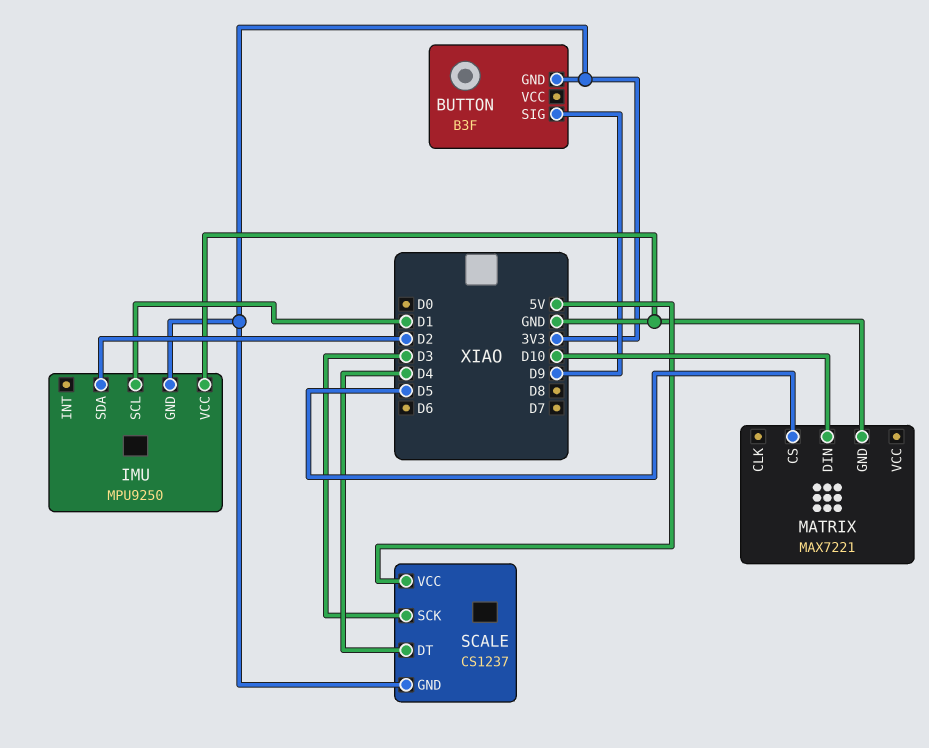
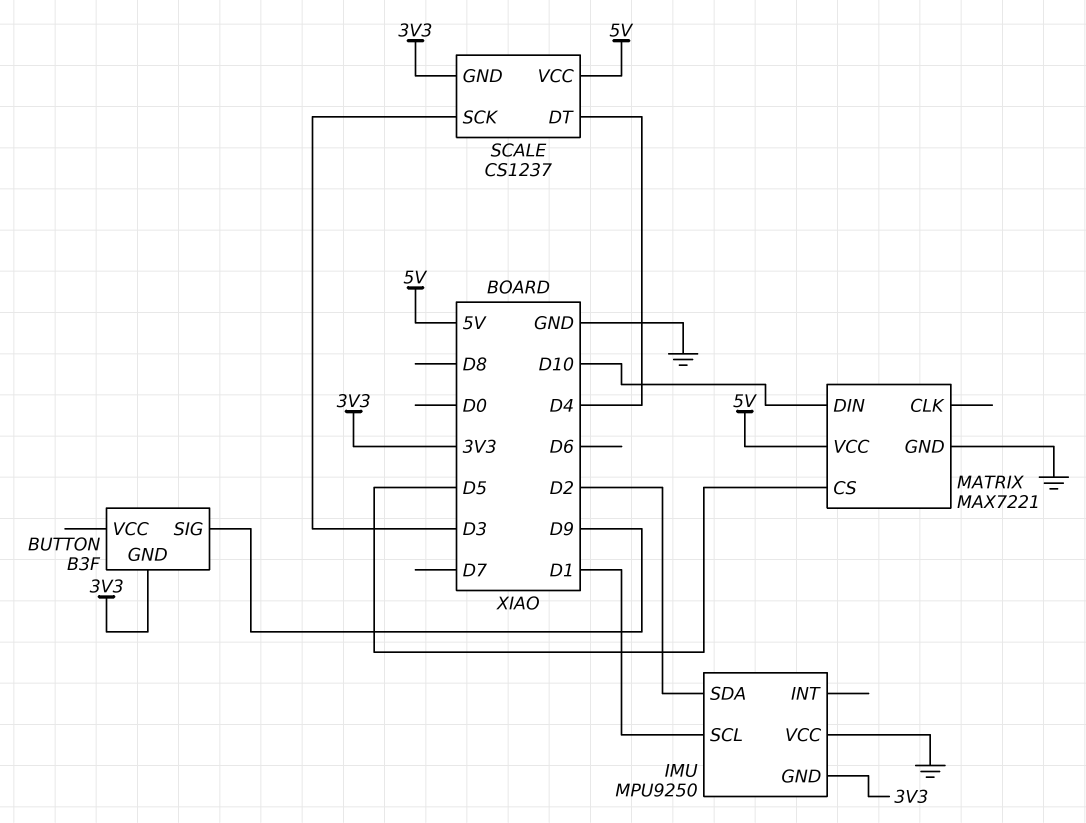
MATRIX pin VCC: none -> 5V

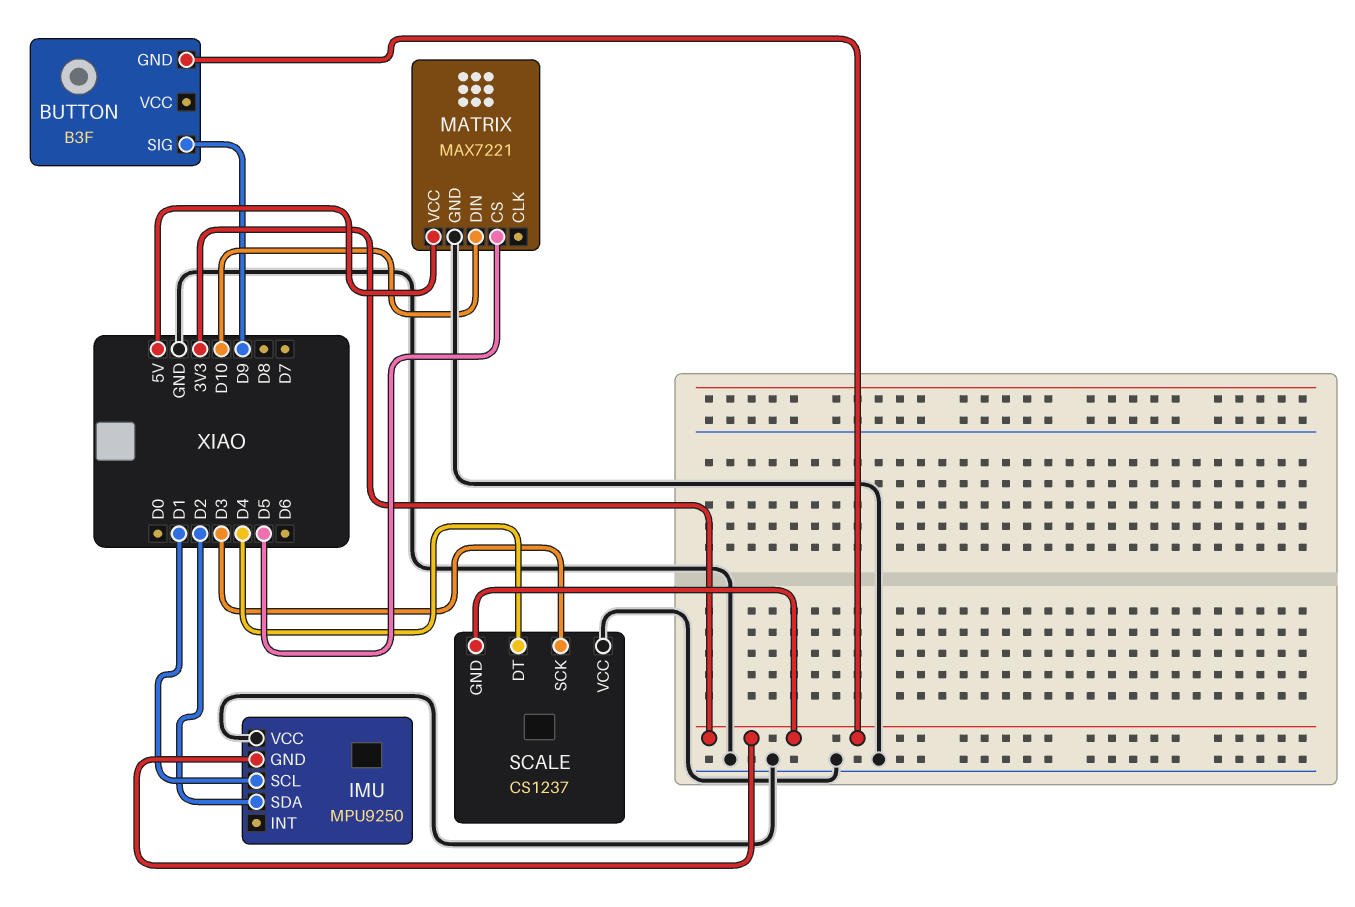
SCALE pin VCC: 5V -> GND

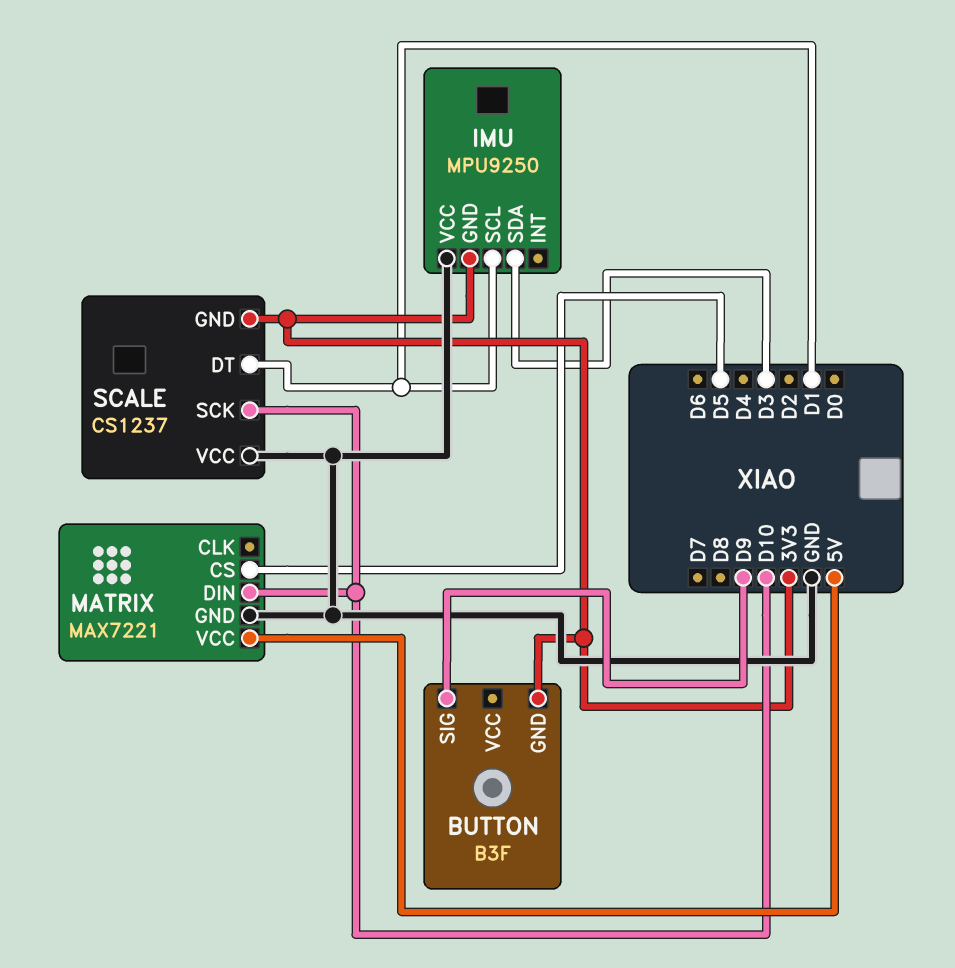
IMU pin SDA: D2 -> D3
SCALE pin DT: D4 -> D1
SCALE pin SCK: D3 -> D10

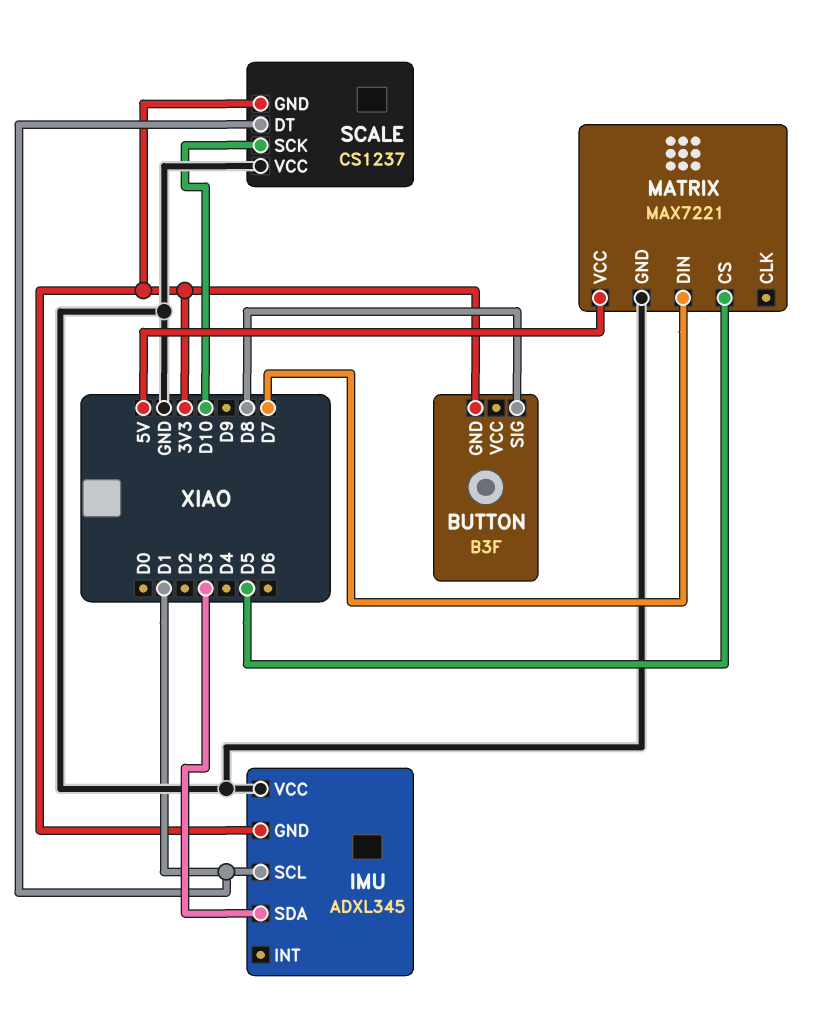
BUTTON pin SIG: D9 -> D8
IMU: MPU9250 -> ADXL345
MATRIX pin DIN: D10 -> D7

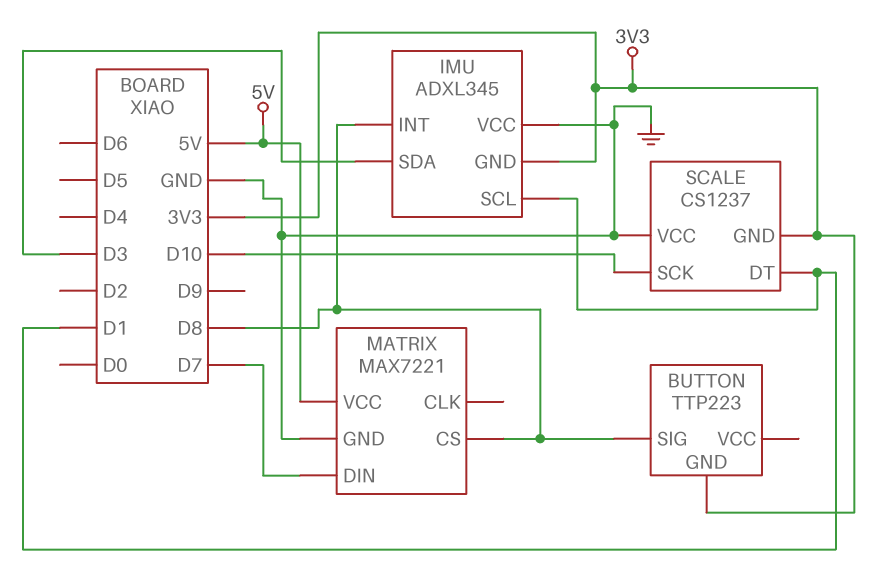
BUTTON: B3F -> TTP223
IMU pin INT: none -> D8
MATRIX pin CS: D5 -> D8

